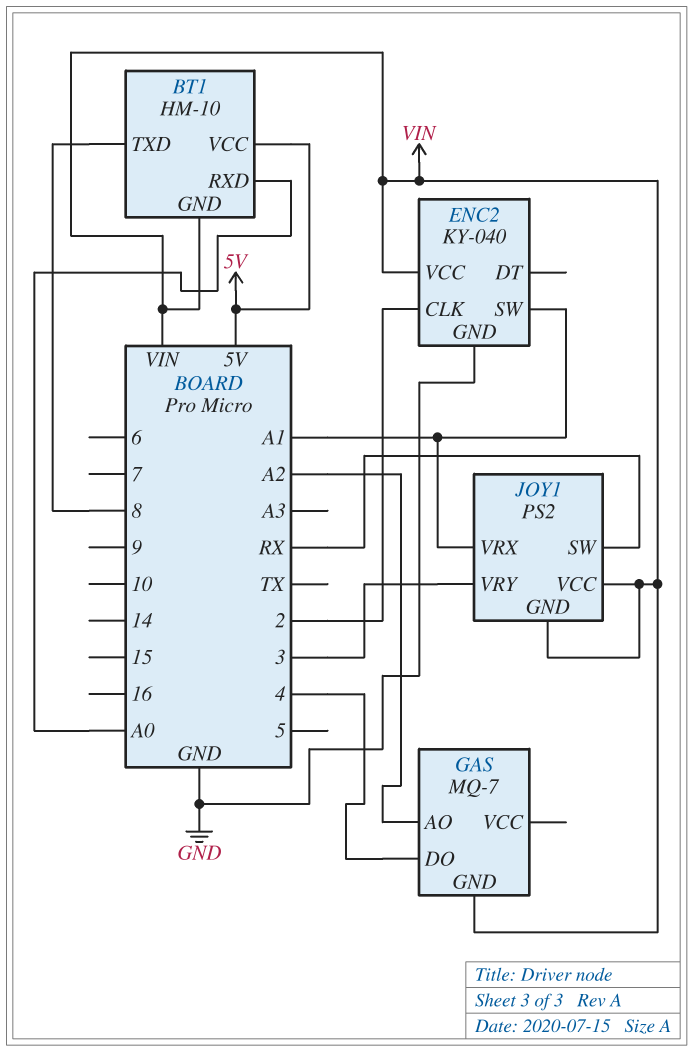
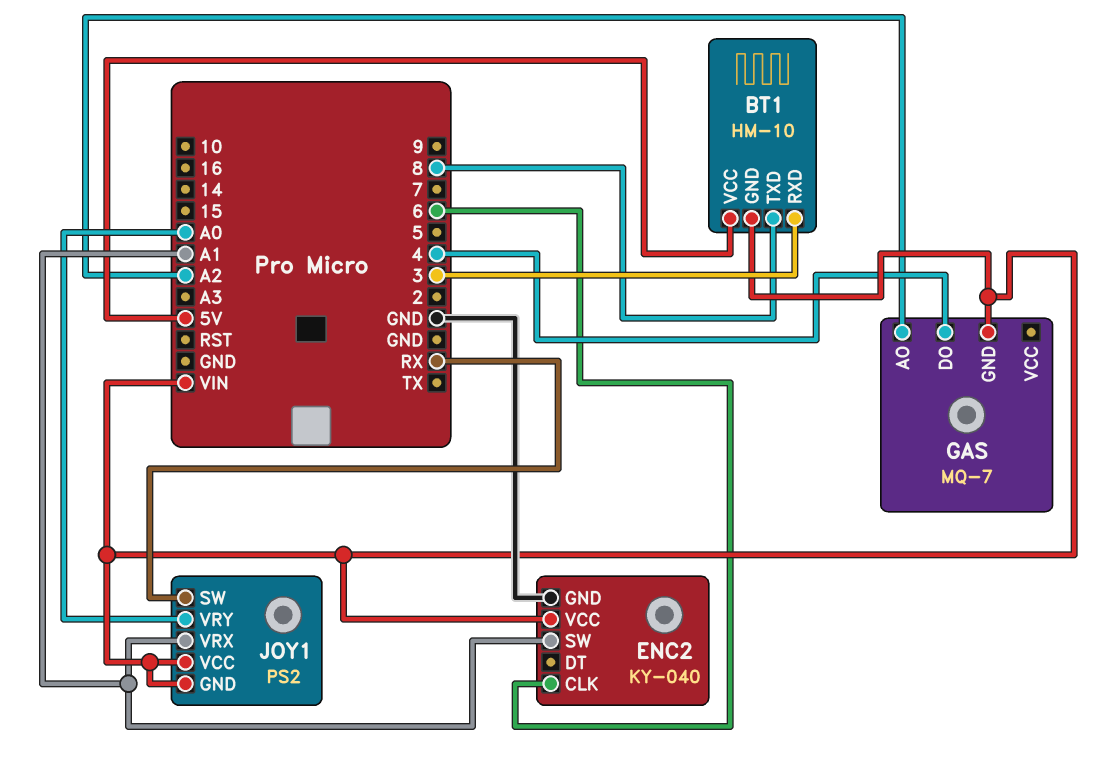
BT1 pin RXD: A0 -> 3
ENC2 pin CLK: 2 -> 6
JOY1 pin VRY: 3 -> A0

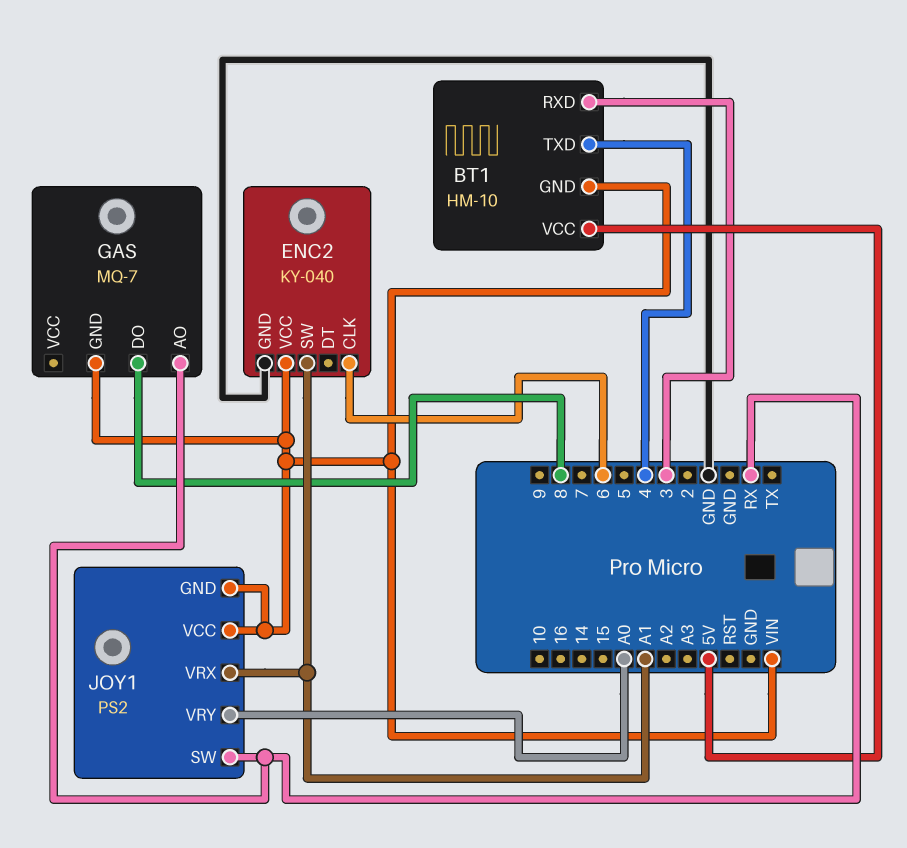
BT1 pin TXD: 8 -> 4
GAS pin AO: A2 -> RX
GAS pin DO: 4 -> 8

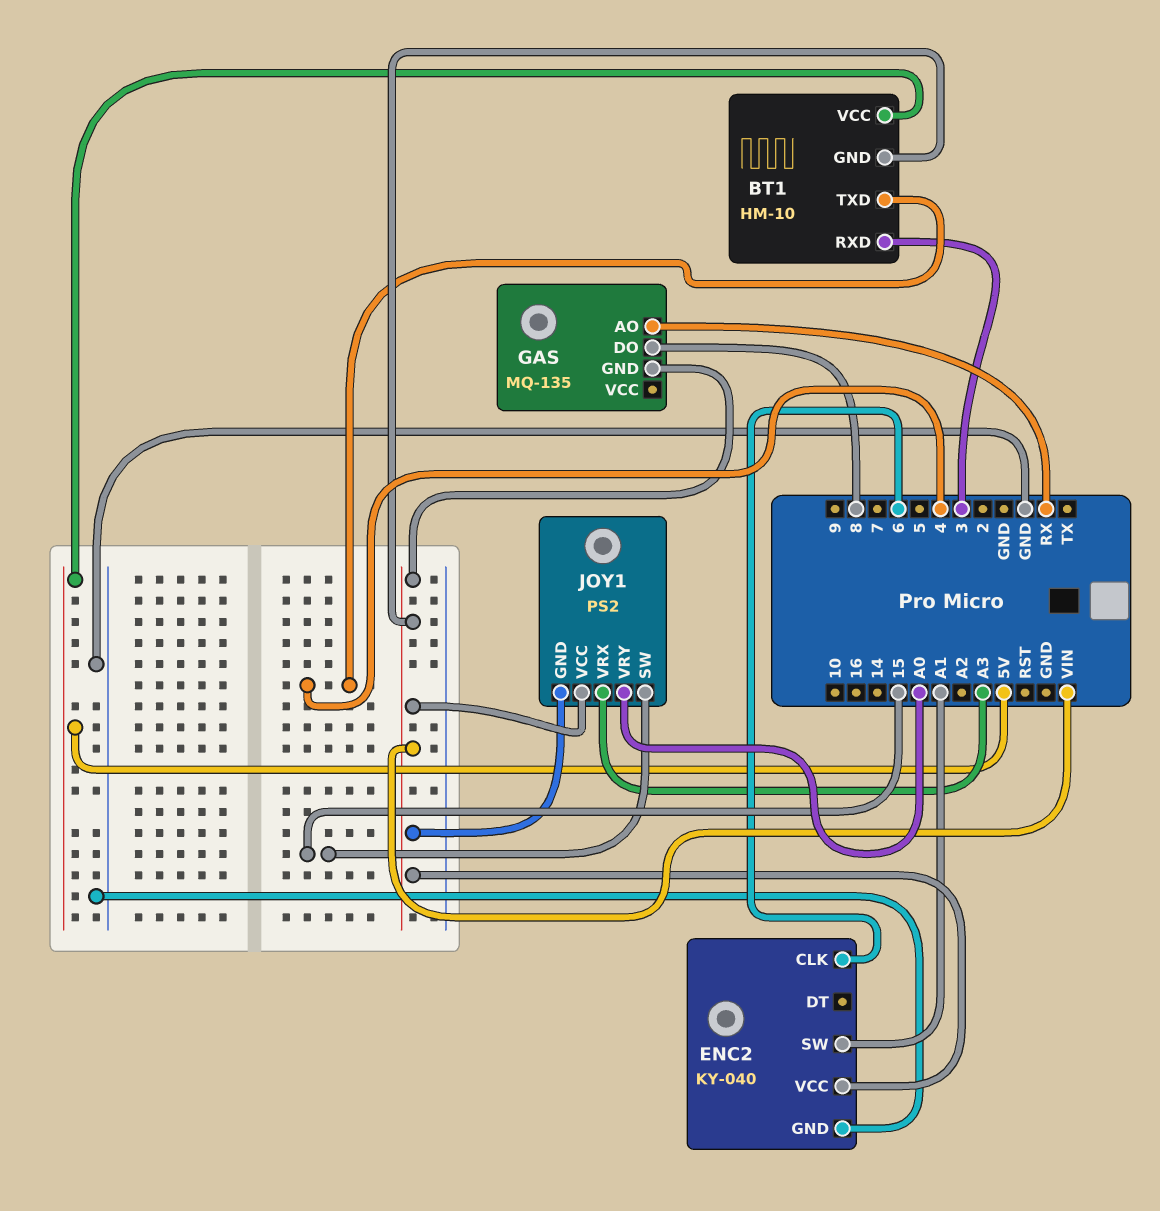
GAS: MQ-7 -> MQ-135
JOY1 pin SW: RX -> 15
JOY1 pin VRX: A1 -> A3

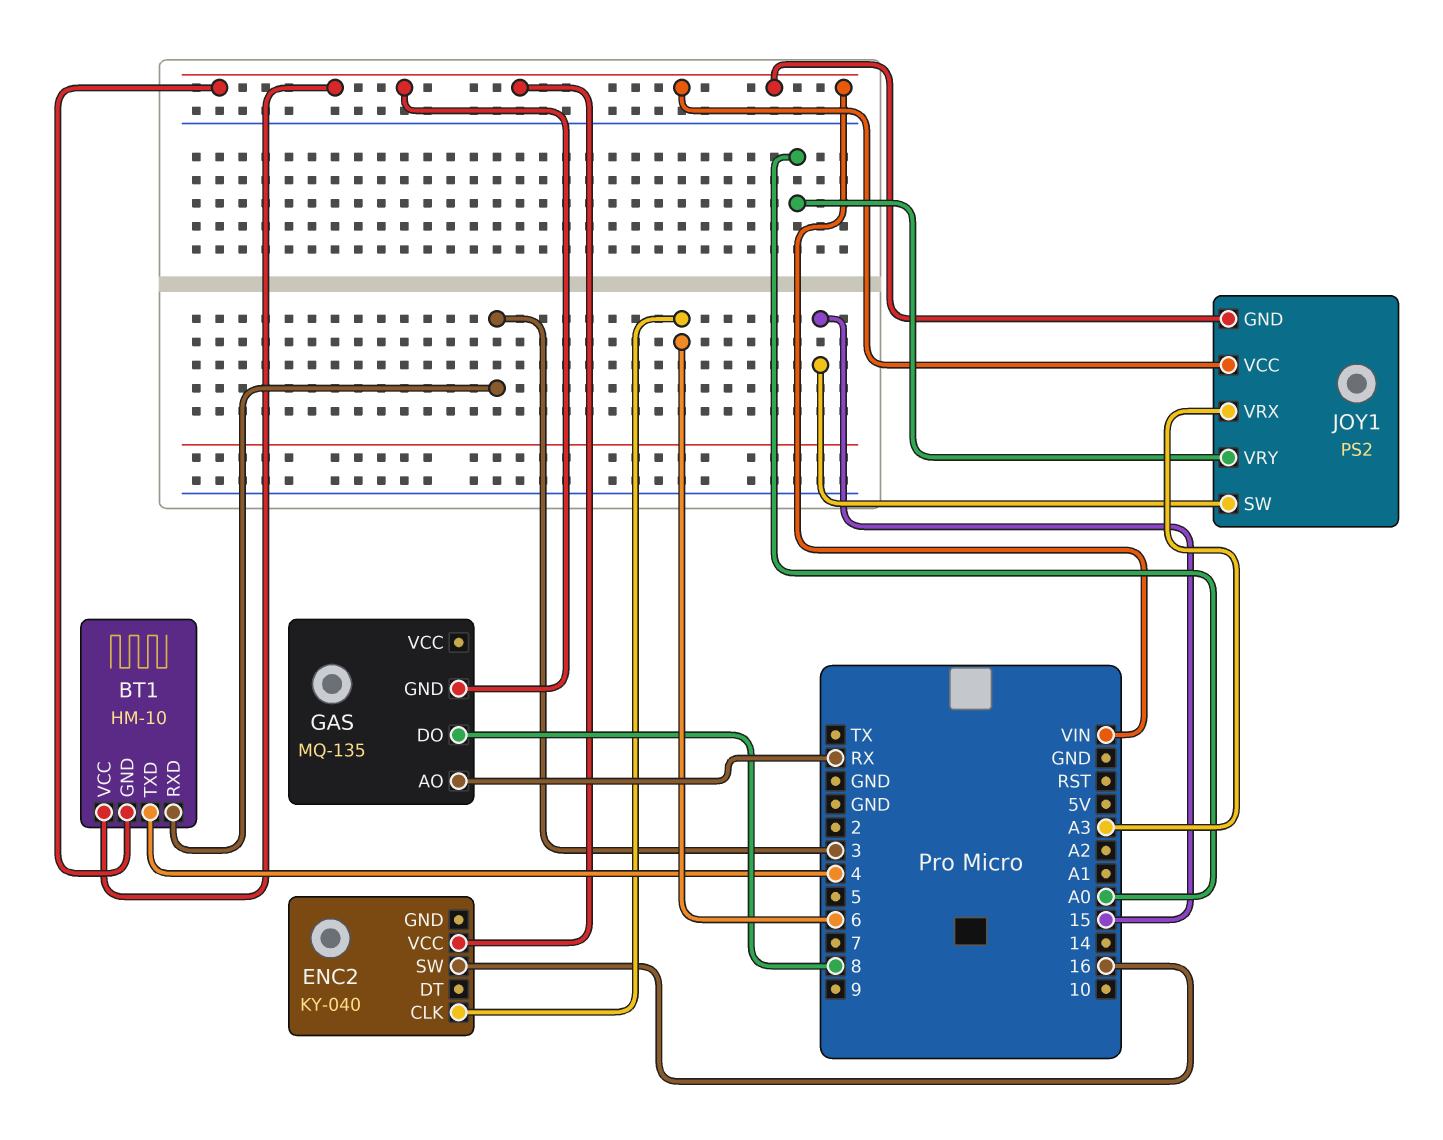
BT1 pin VCC: 5V -> VIN
ENC2 pin GND: GND -> none
ENC2 pin SW: A1 -> 16

